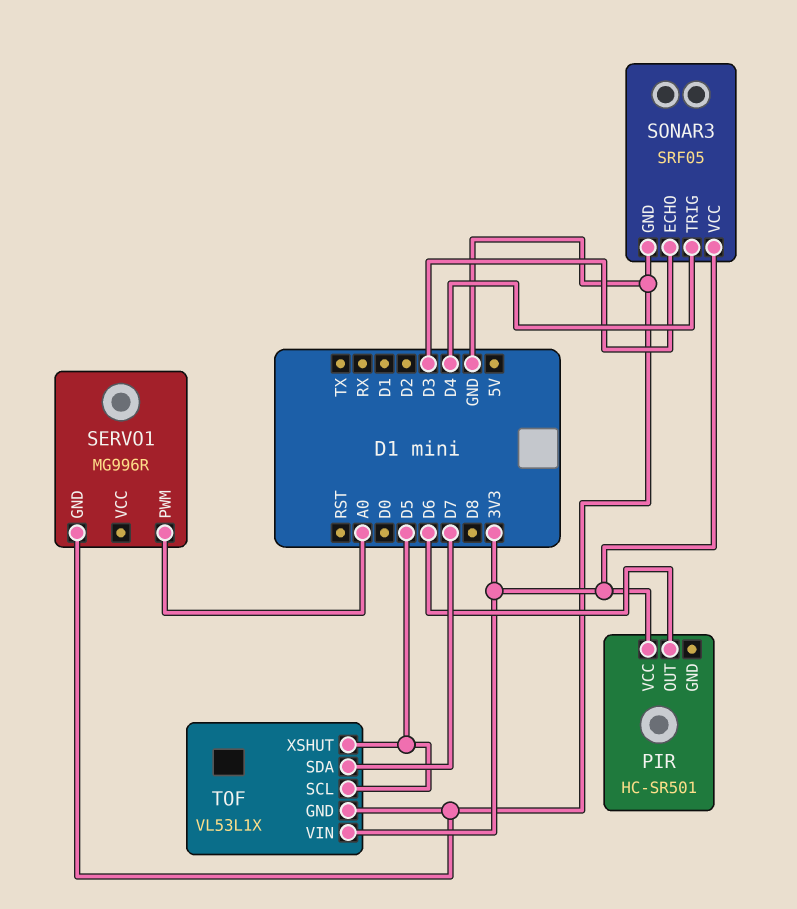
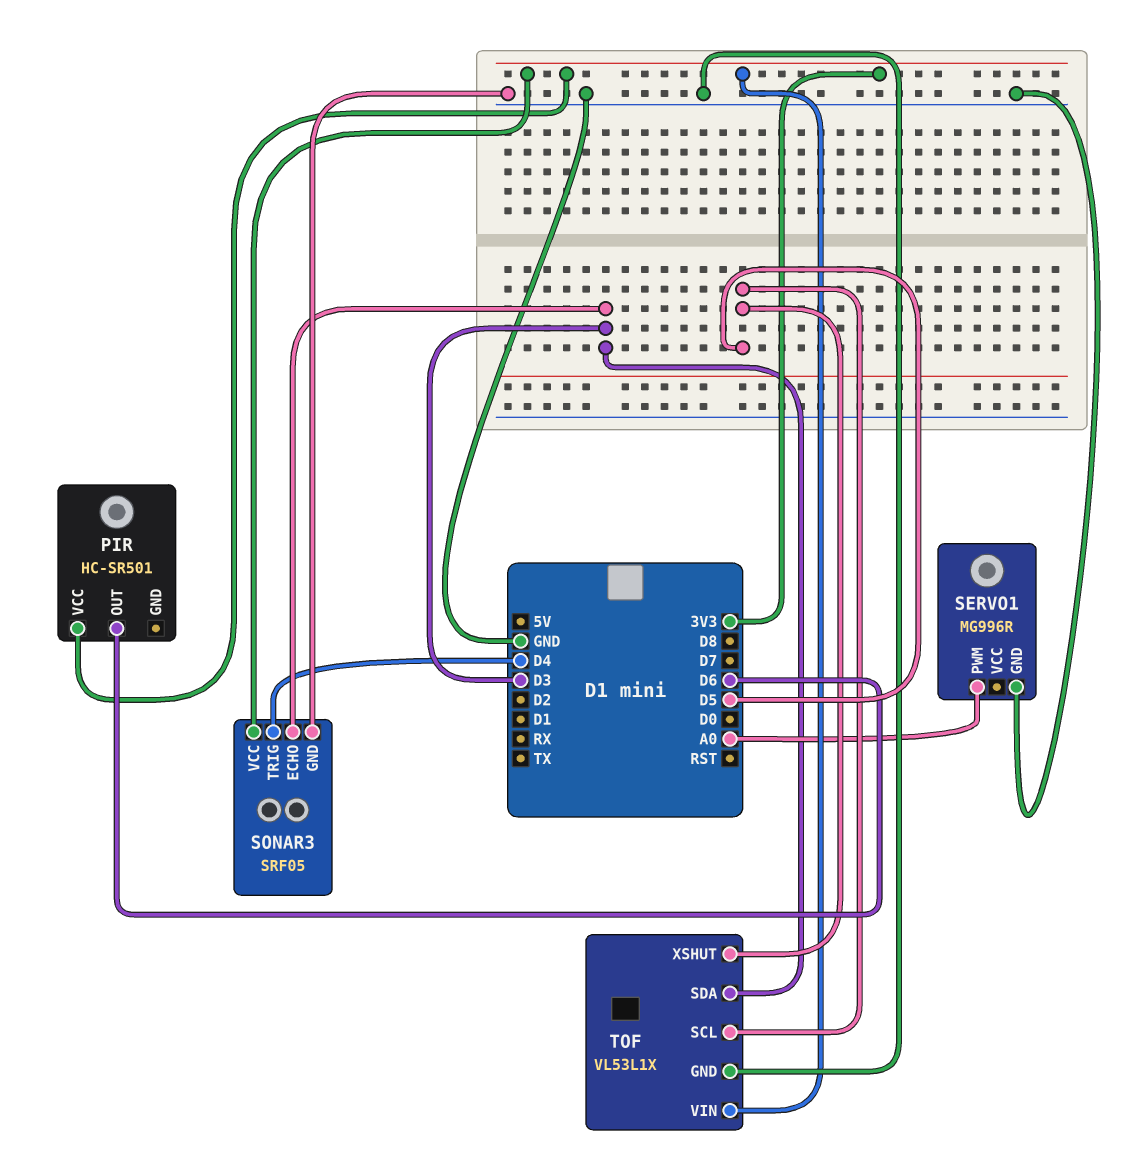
TOF pin SDA: D7 -> D3

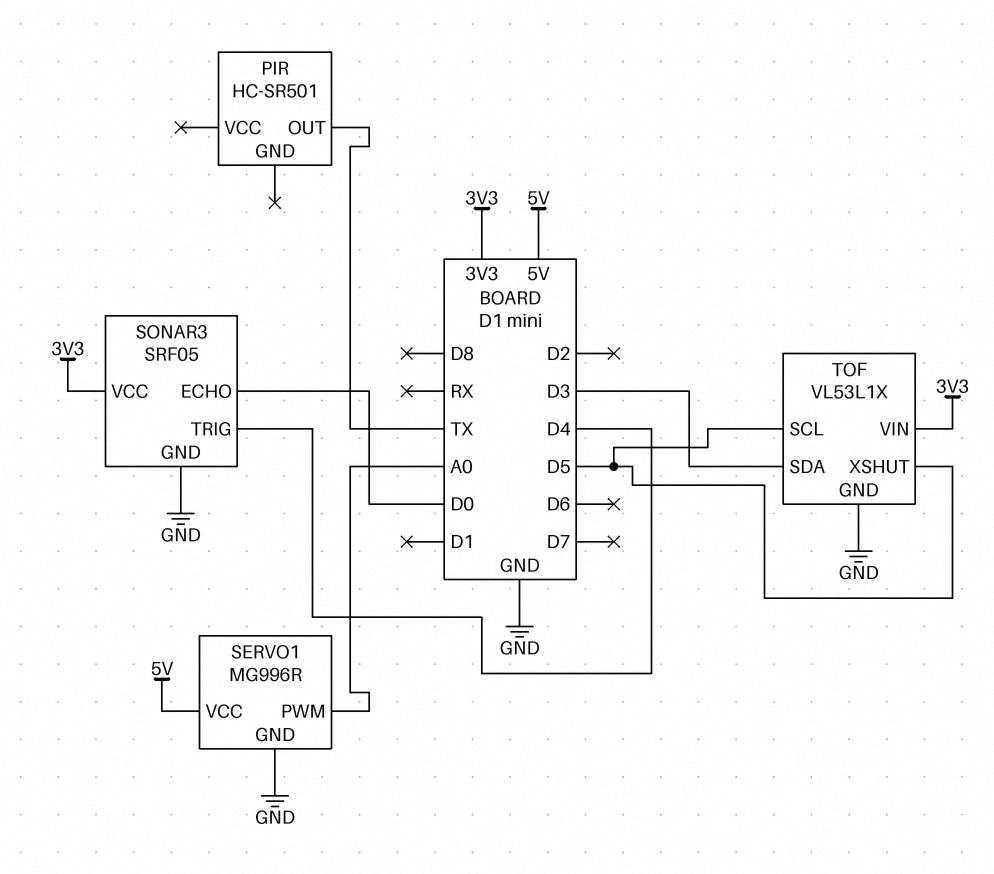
PIR pin OUT: D6 -> TX
PIR pin VCC: 3V3 -> none
SERVO1 pin VCC: none -> 5V
SONAR3 pin ECHO: D3 -> D0

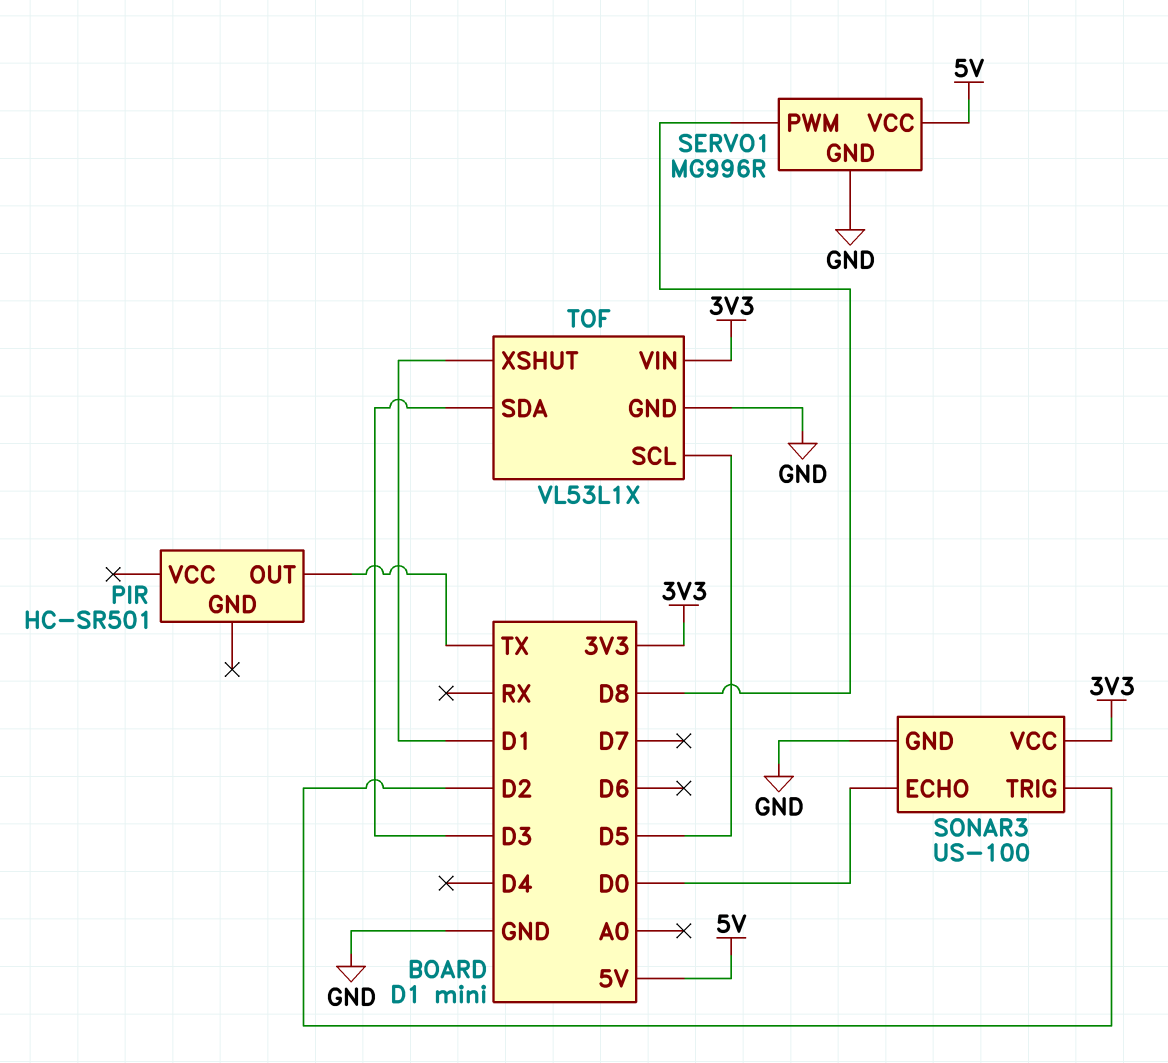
SERVO1 pin PWM: A0 -> D8
SONAR3: SRF05 -> US-100
SONAR3 pin TRIG: D4 -> D2
TOF pin XSHUT: D5 -> D1

